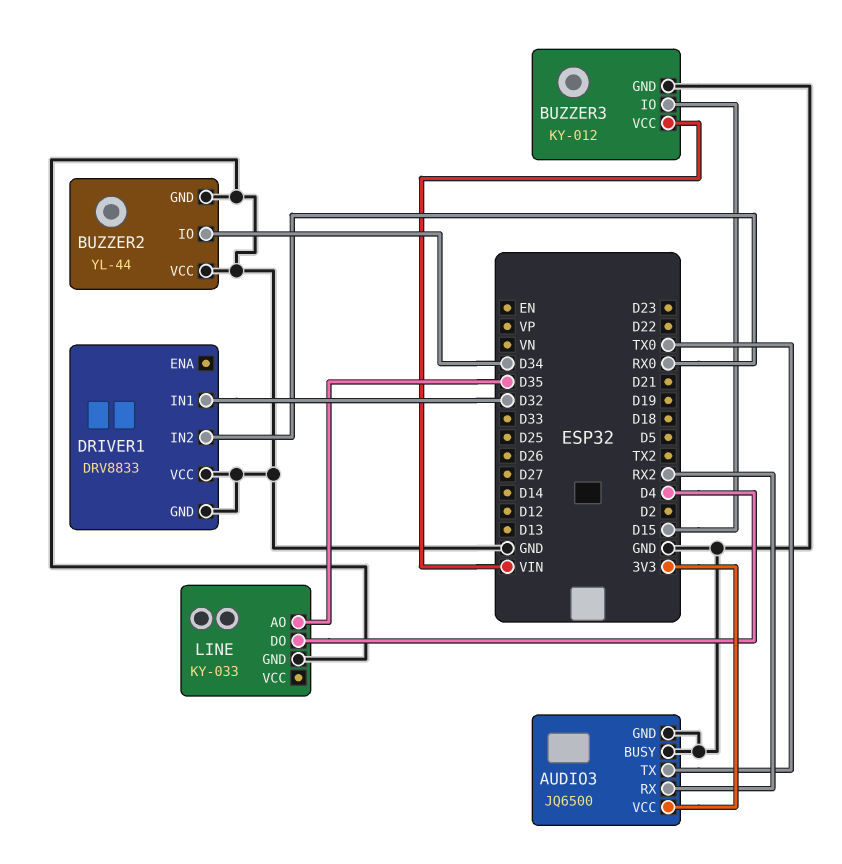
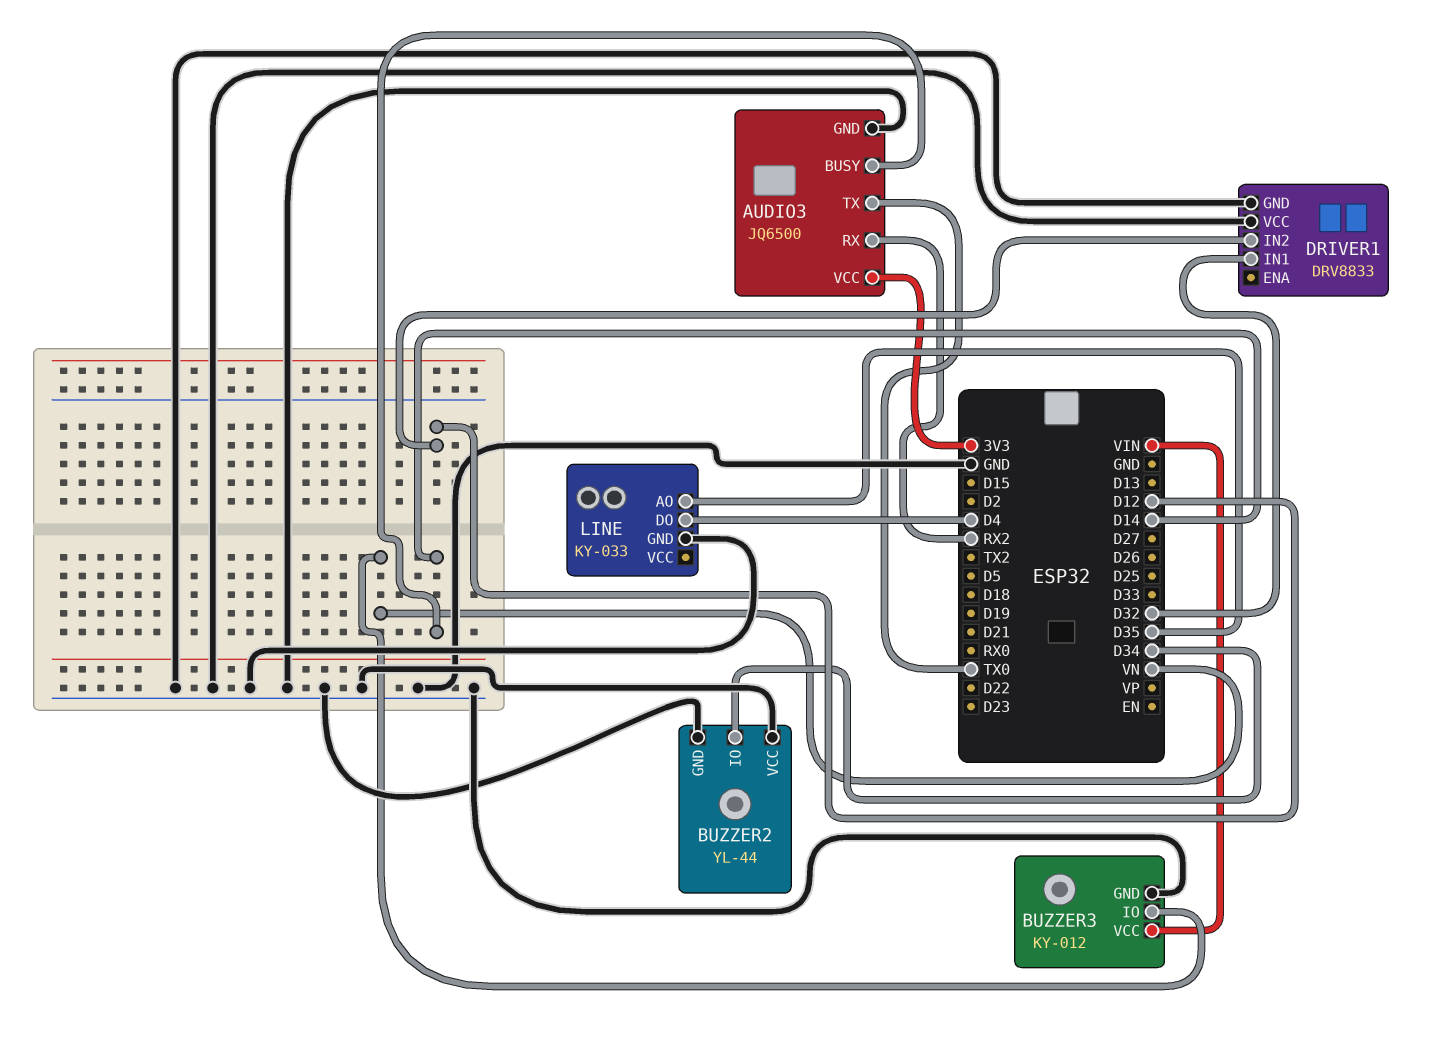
AUDIO3 pin BUSY: GND -> D14
BUZZER3 pin IO: D15 -> VN
DRIVER1 pin IN2: RX0 -> D12

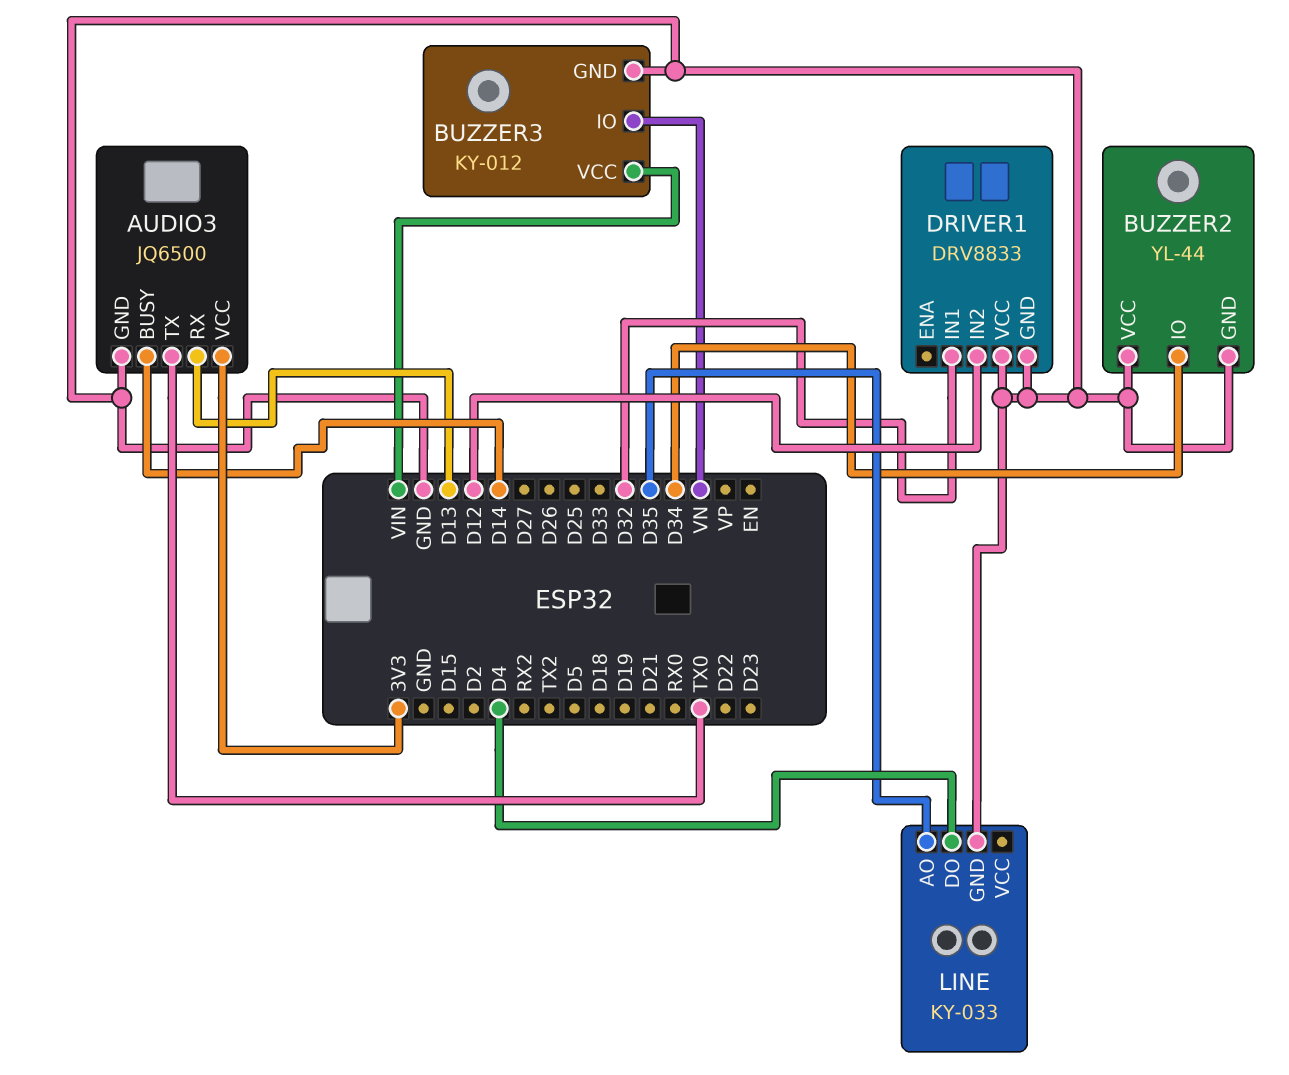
AUDIO3 pin RX: RX2 -> D13

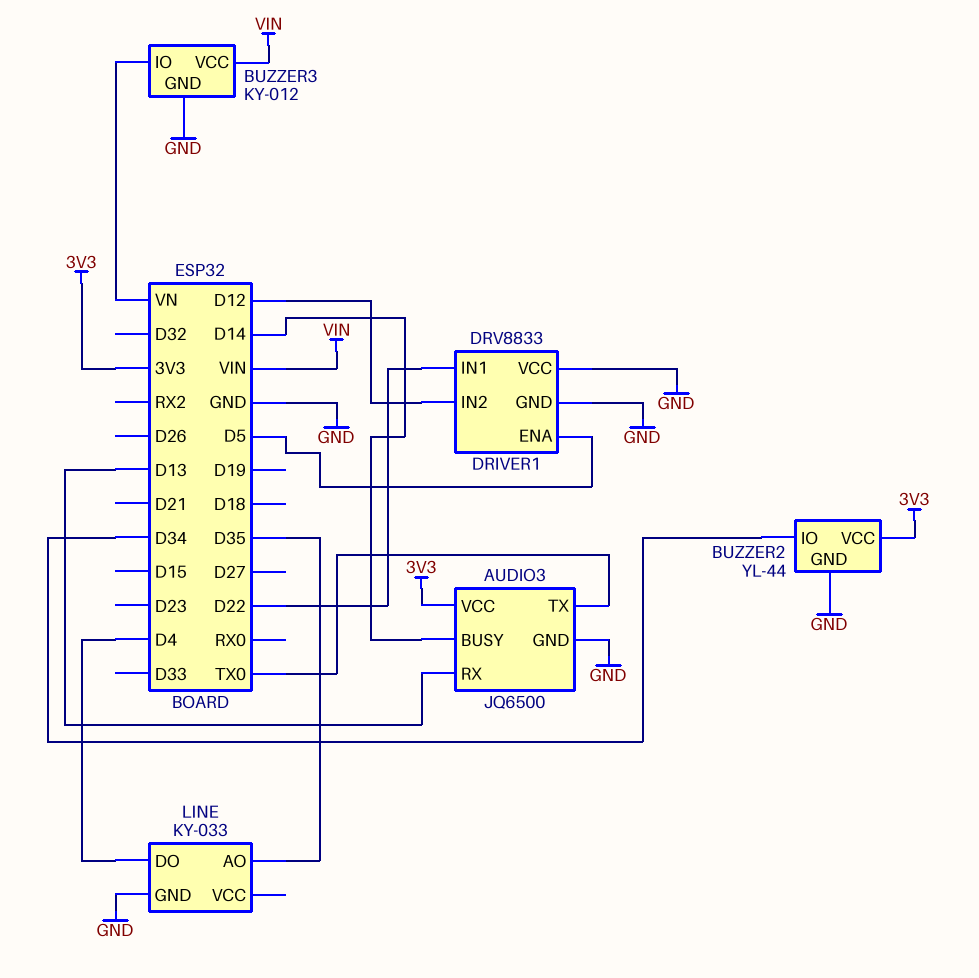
BUZZER2 pin VCC: GND -> 3V3
DRIVER1 pin ENA: none -> D5
DRIVER1 pin IN1: D32 -> D22

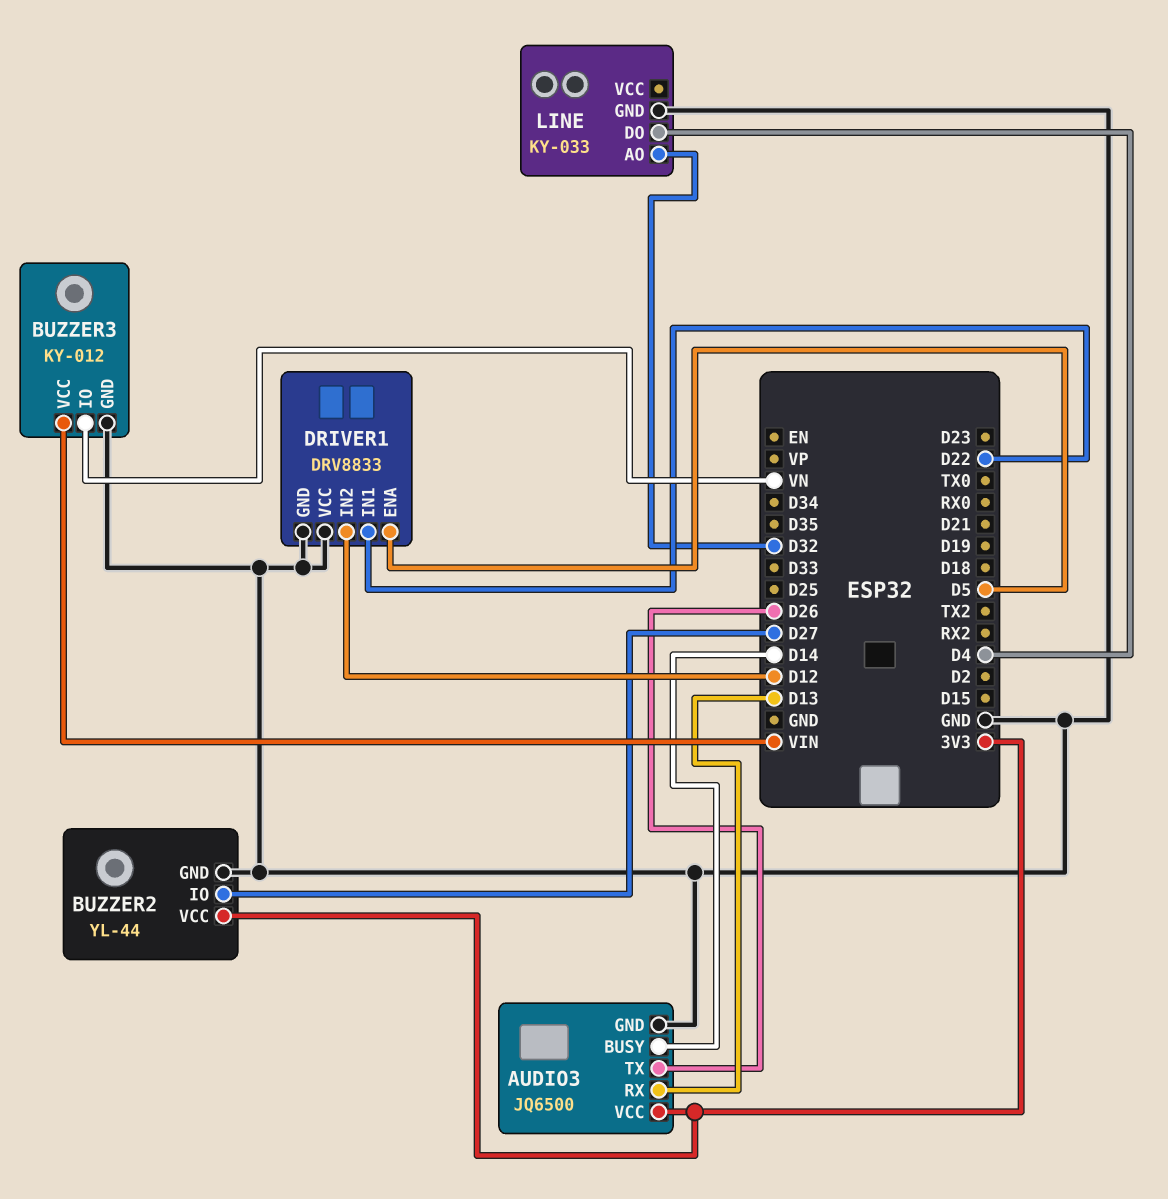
AUDIO3 pin TX: TX0 -> D26
BUZZER2 pin IO: D34 -> D27
LINE pin AO: D35 -> D32

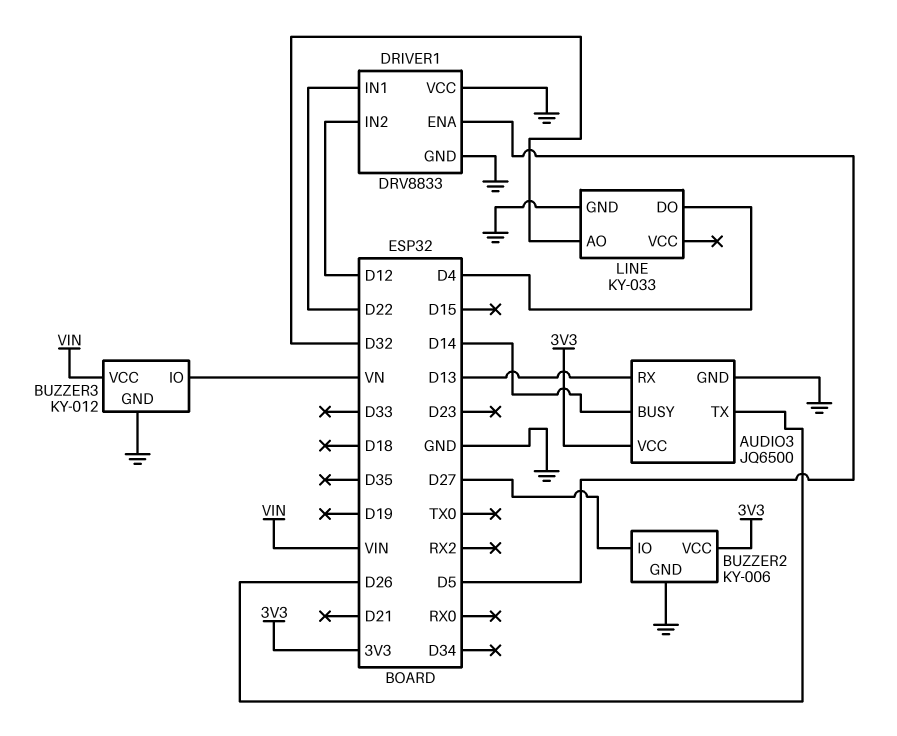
BUZZER2: YL-44 -> KY-006

